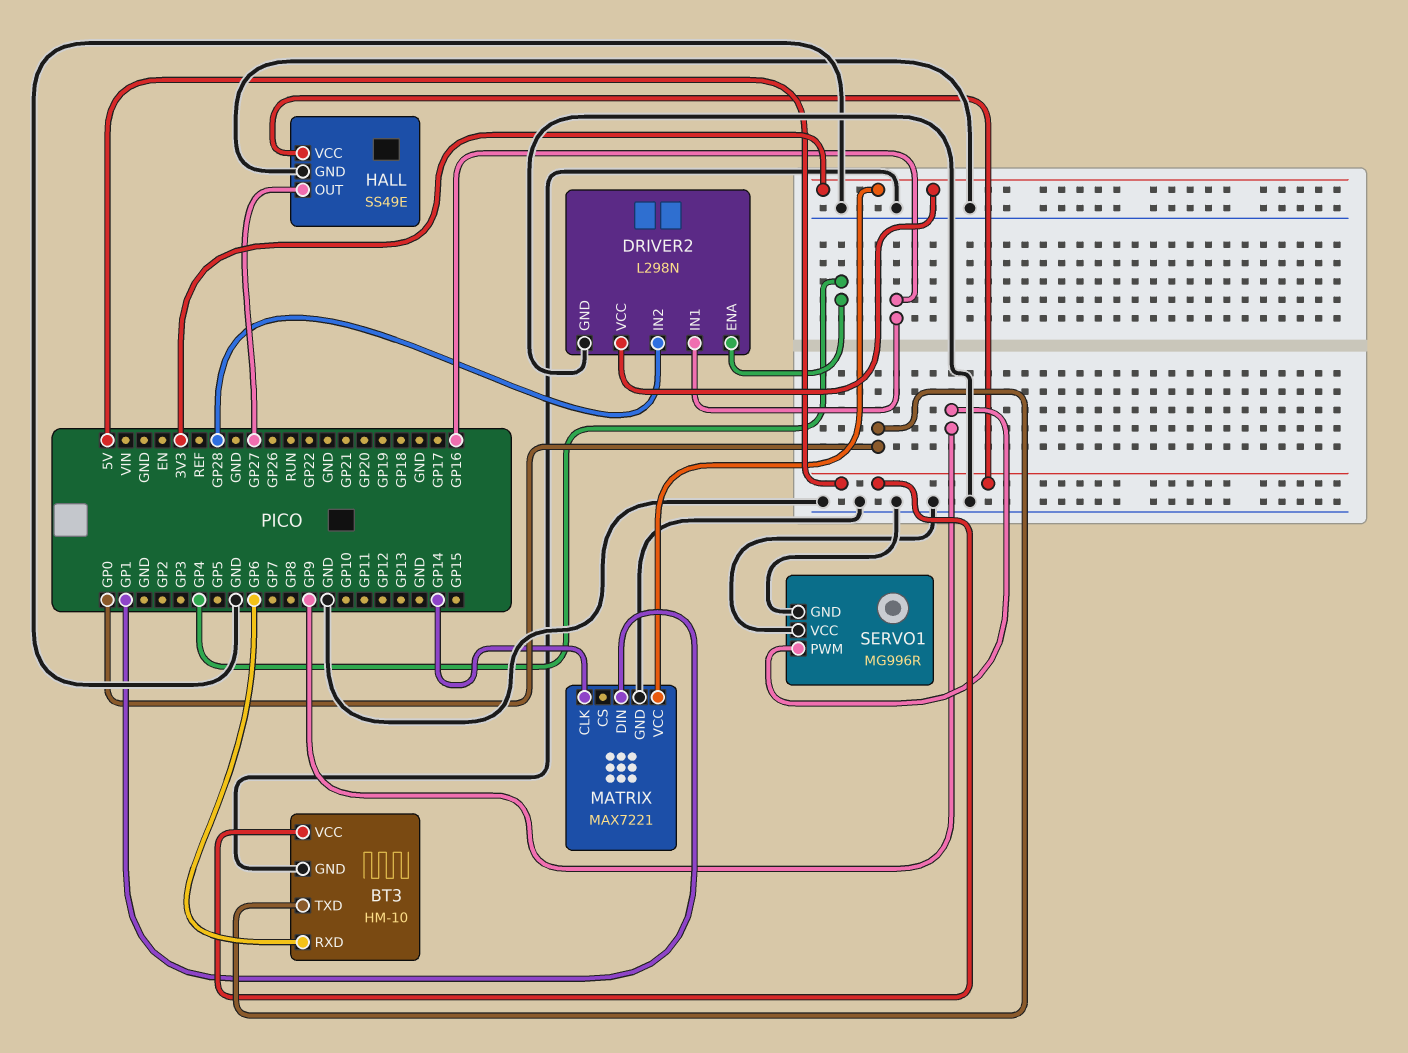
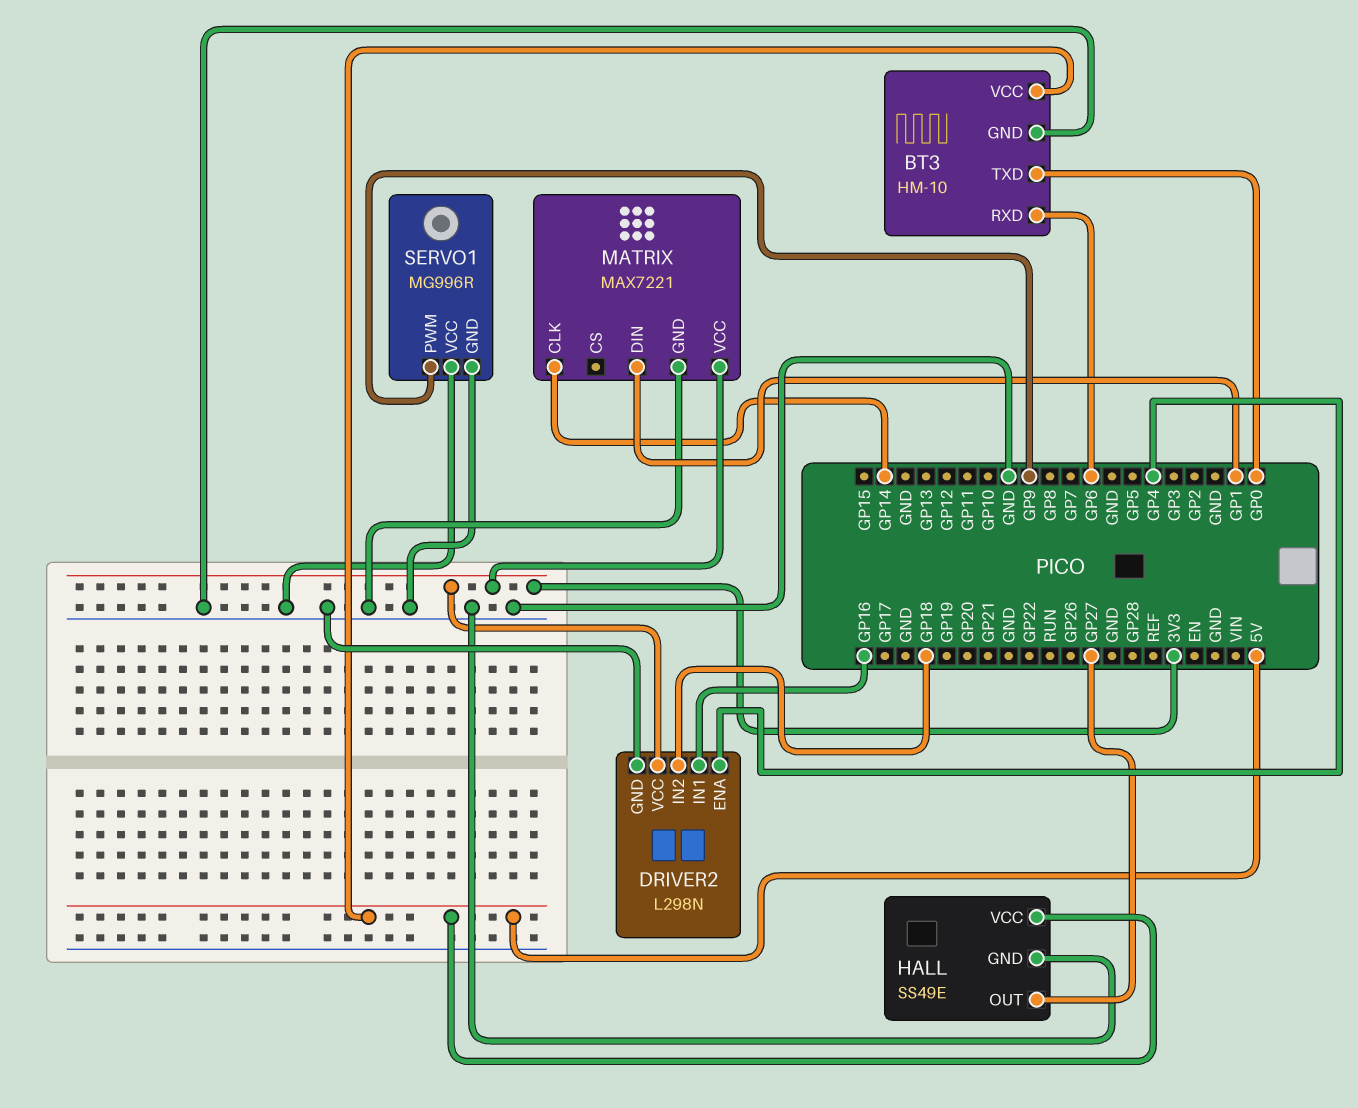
DRIVER2 pin IN2: GP28 -> GP18

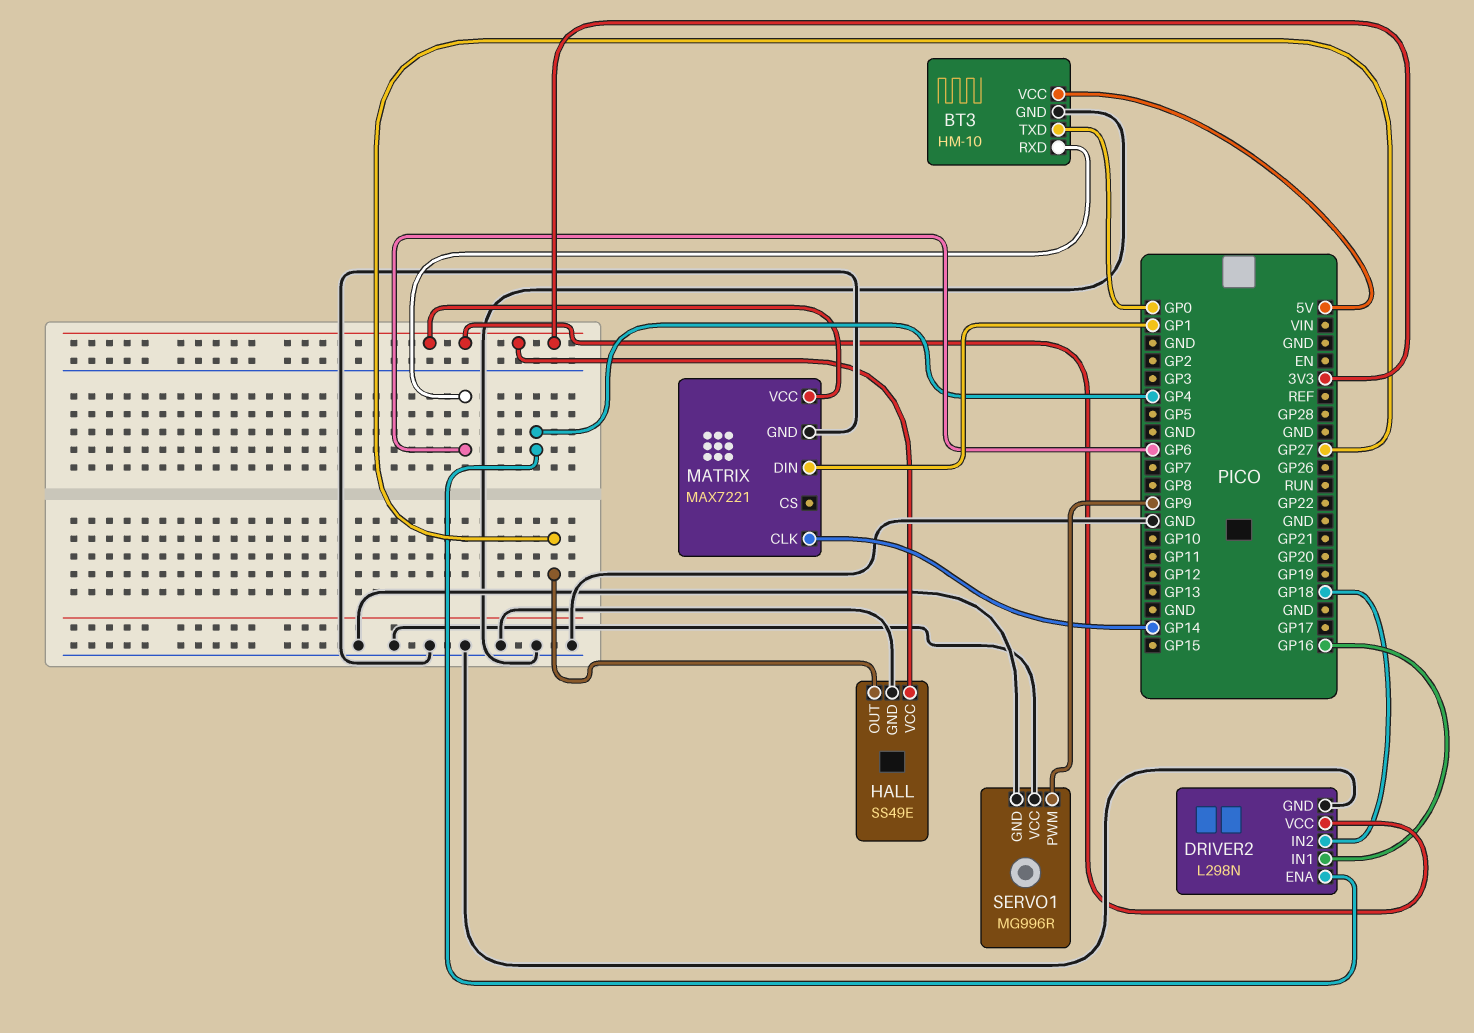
HALL pin VCC: 5V -> 3V3

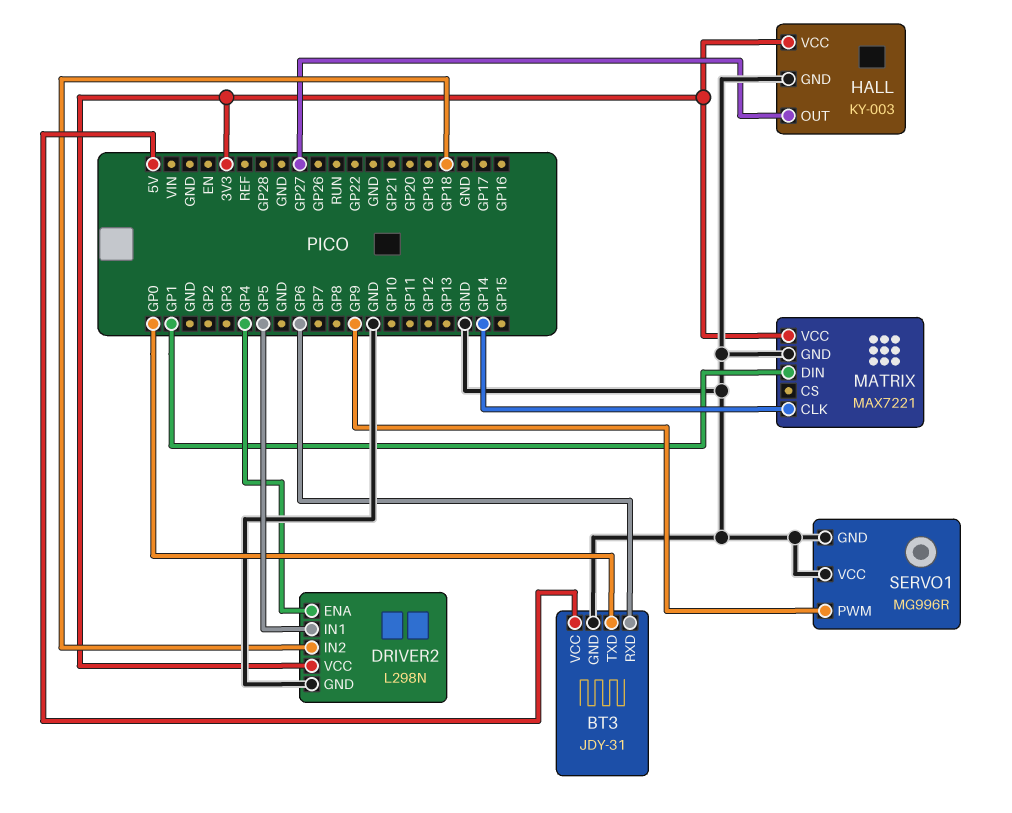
BT3: HM-10 -> JDY-31
DRIVER2 pin IN1: GP16 -> GP5
HALL: SS49E -> KY-003

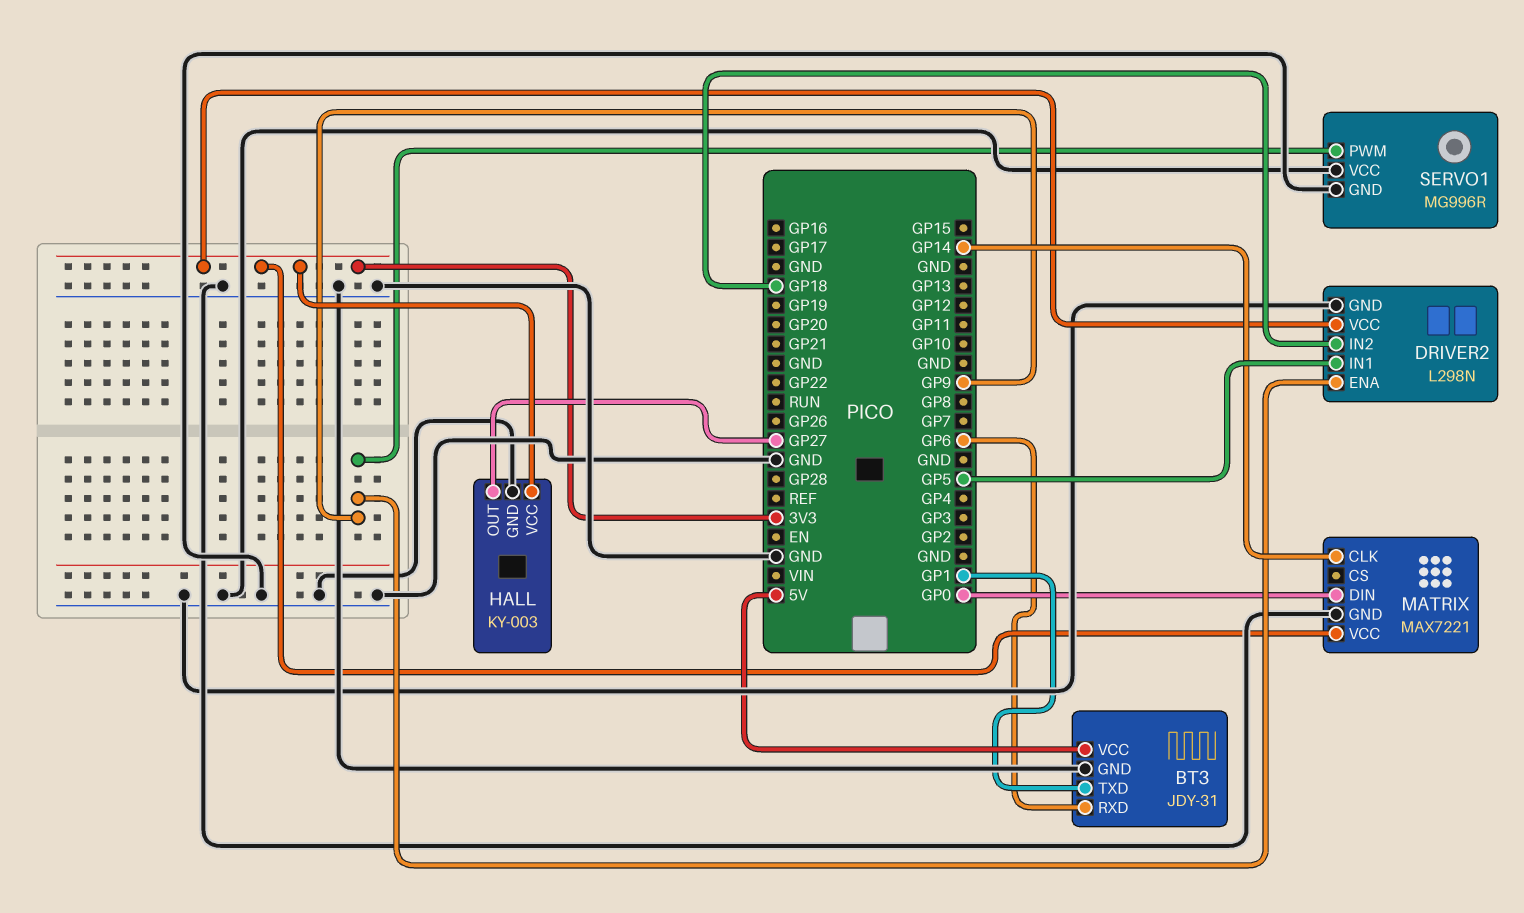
BT3 pin TXD: GP0 -> GP1
DRIVER2 pin ENA: GP4 -> GP9
MATRIX pin DIN: GP1 -> GP0

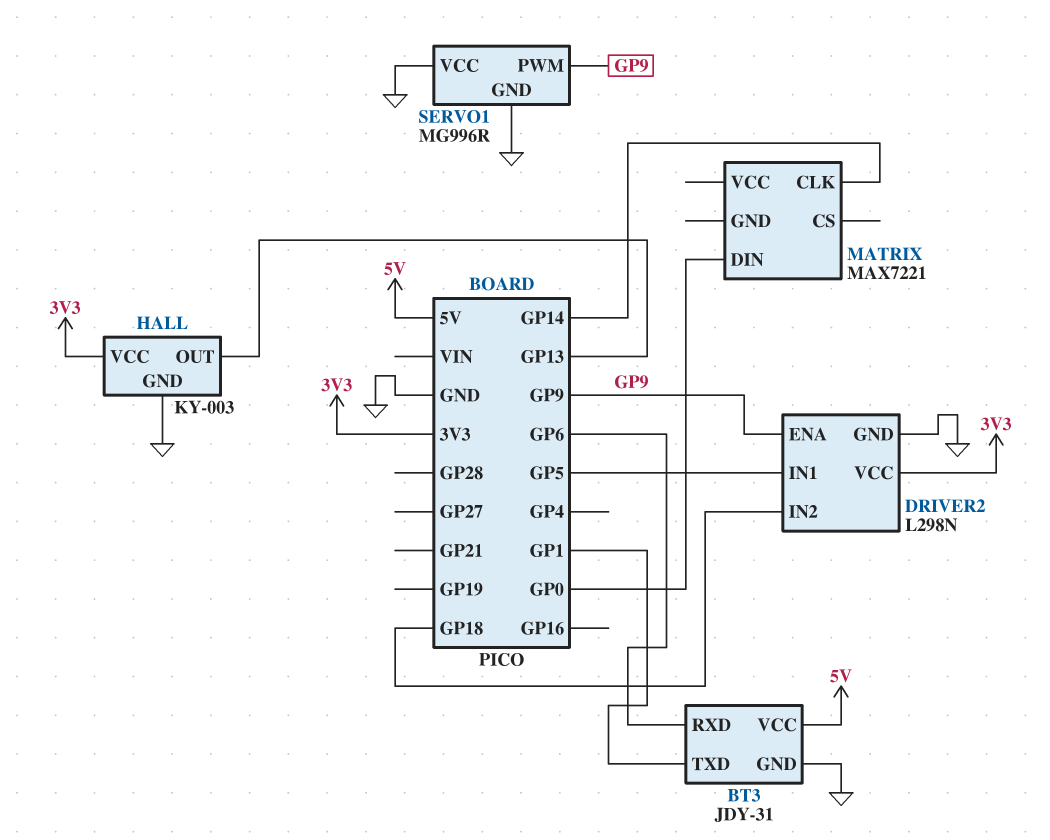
HALL pin OUT: GP27 -> GP13
MATRIX pin GND: GND -> none
MATRIX pin VCC: 3V3 -> none

